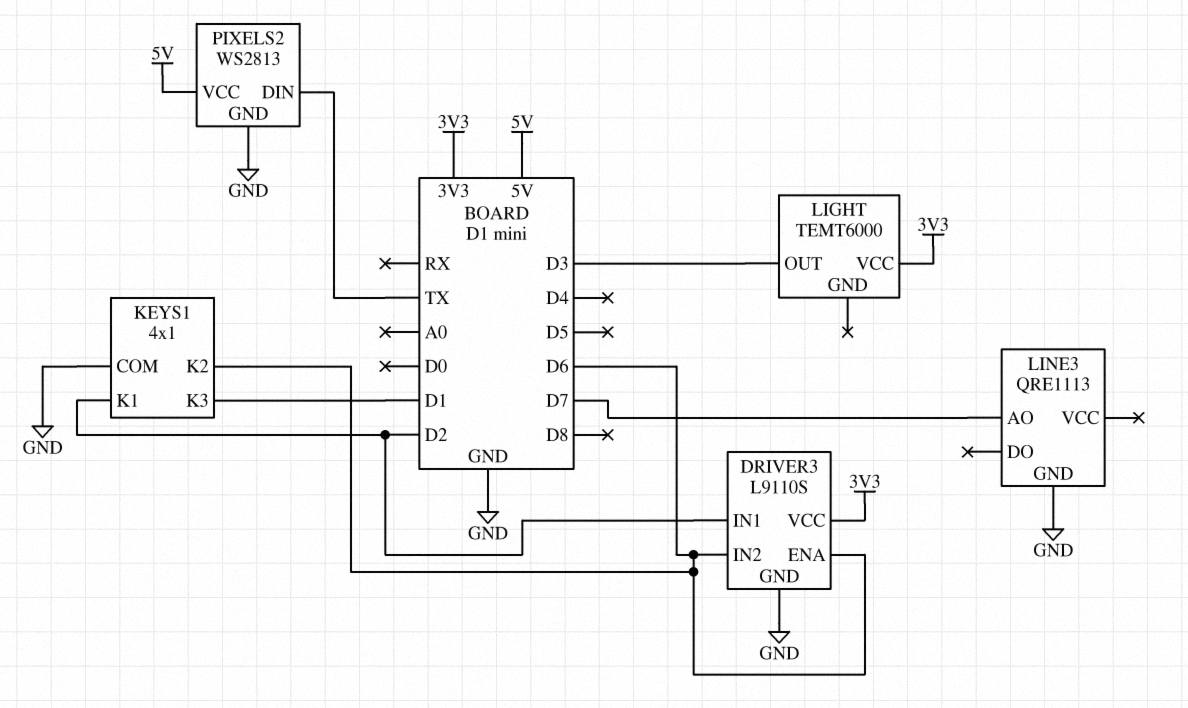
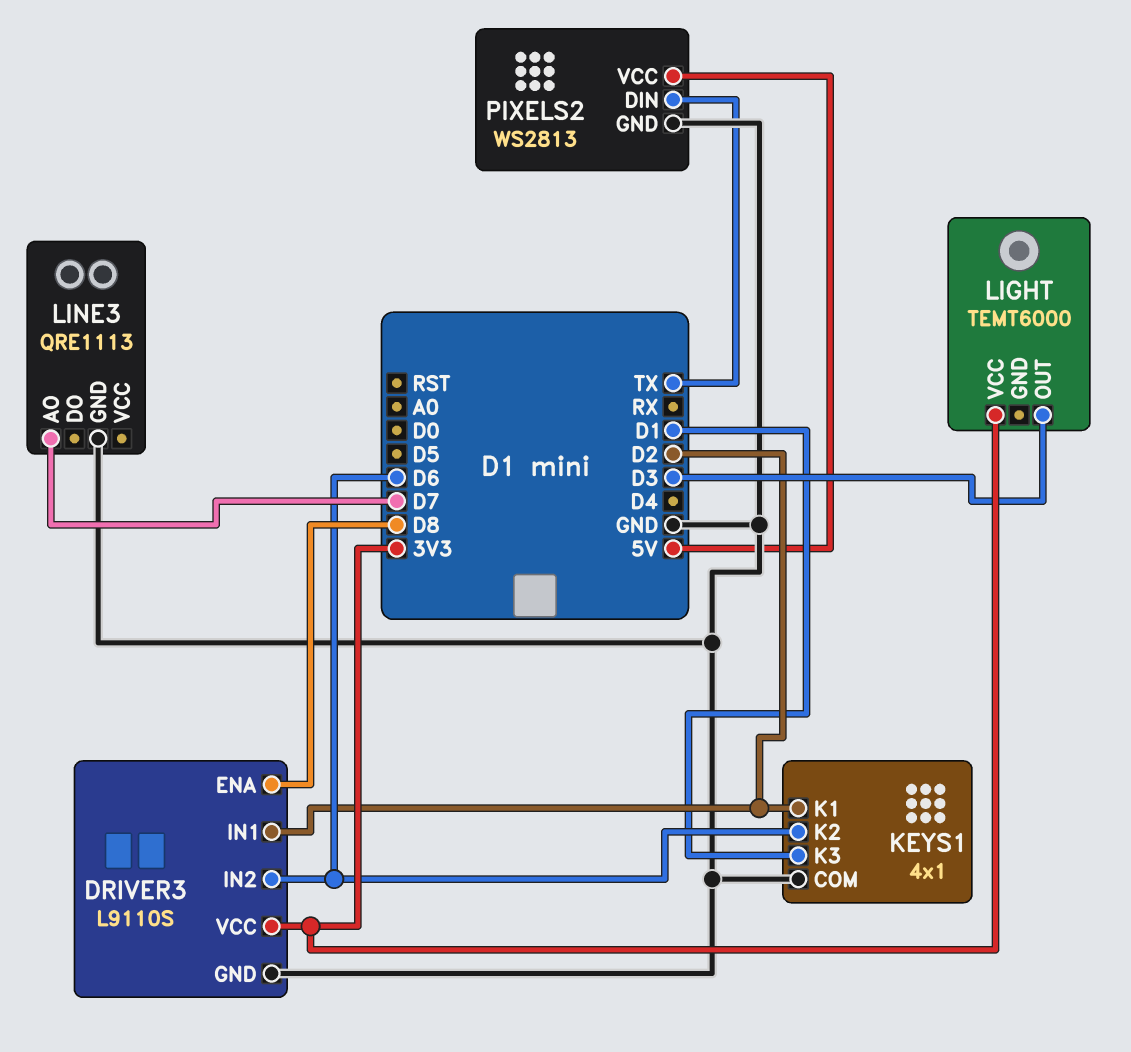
DRIVER3 pin ENA: D6 -> D8

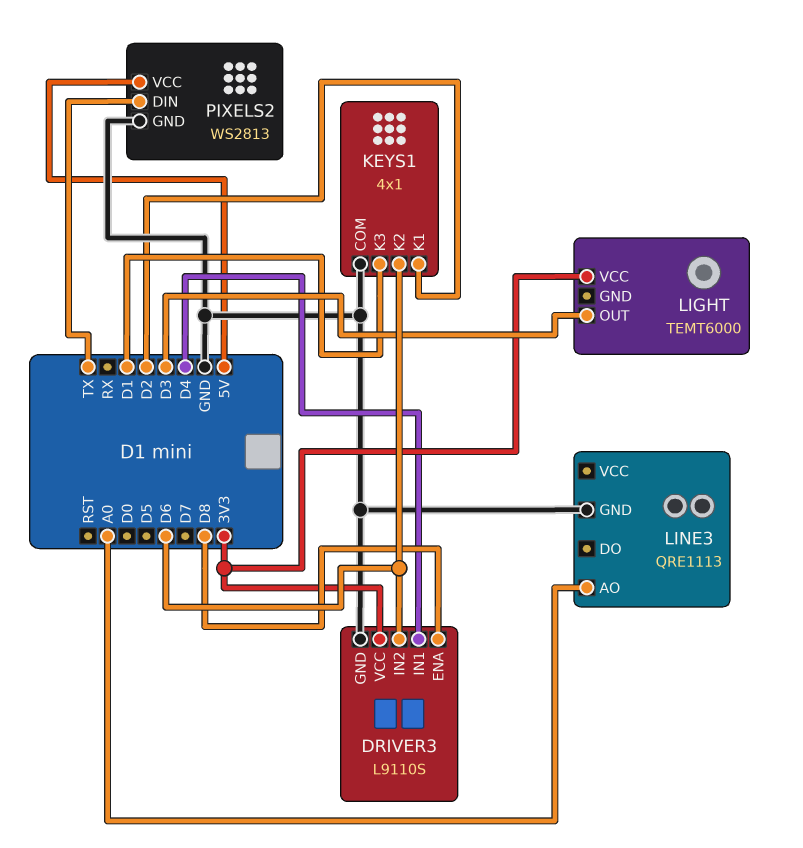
DRIVER3 pin IN1: D2 -> D4
LINE3 pin AO: D7 -> A0

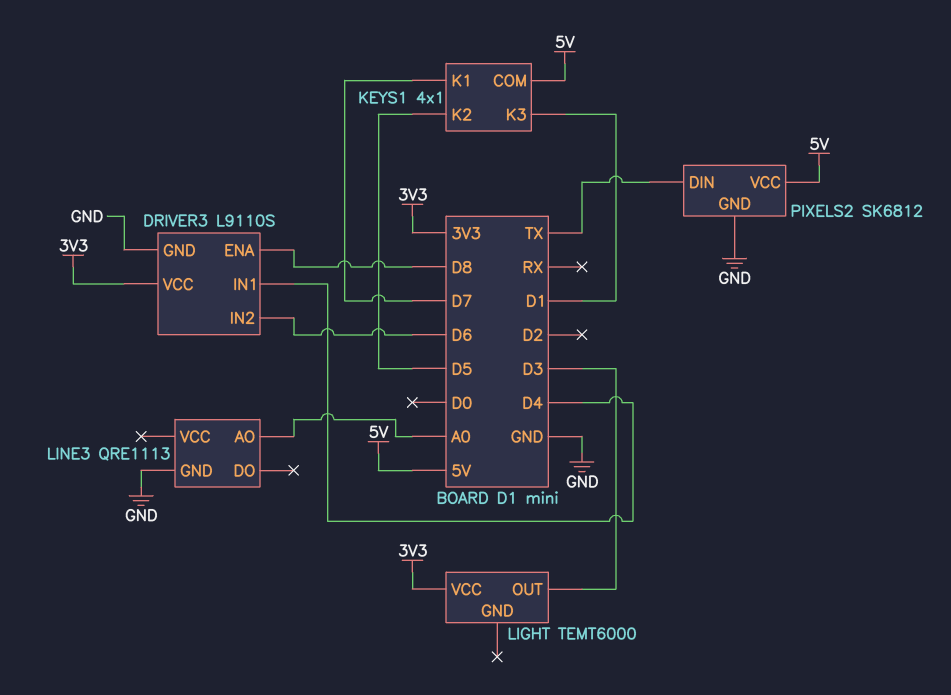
KEYS1 pin COM: GND -> 5V
KEYS1 pin K1: D2 -> D7
KEYS1 pin K2: D6 -> D5
PIXELS2: WS2813 -> SK6812

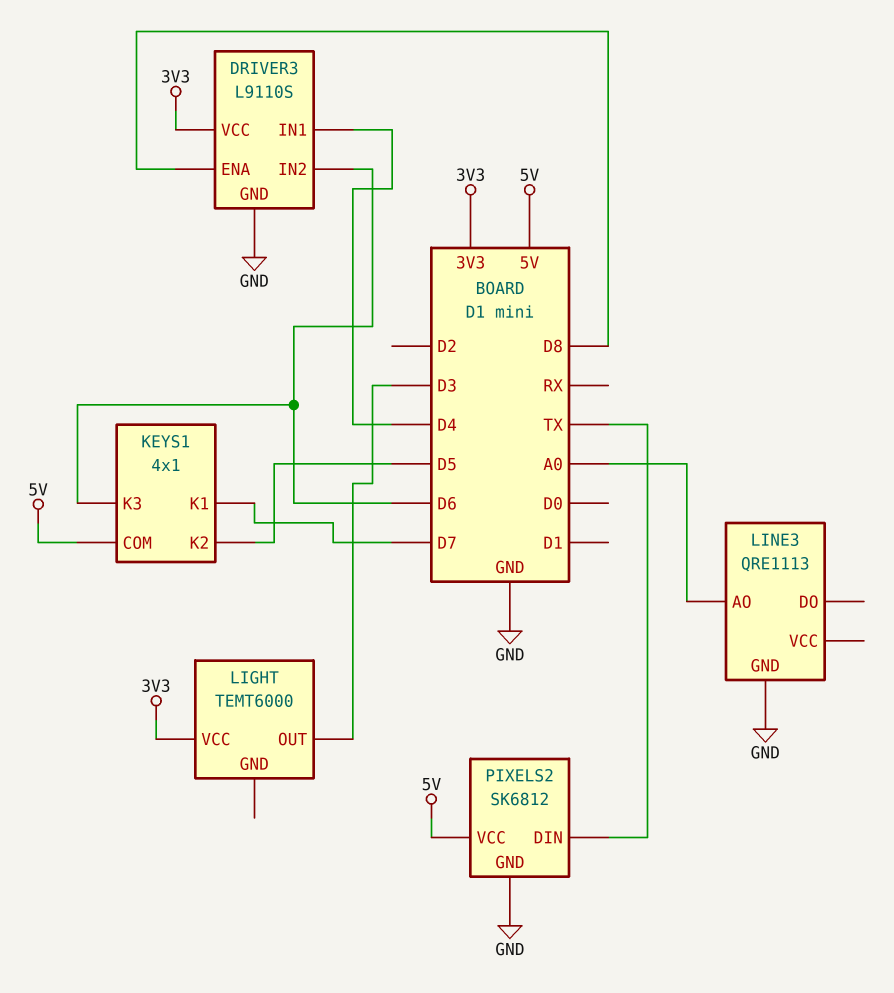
KEYS1 pin K3: D1 -> D6

